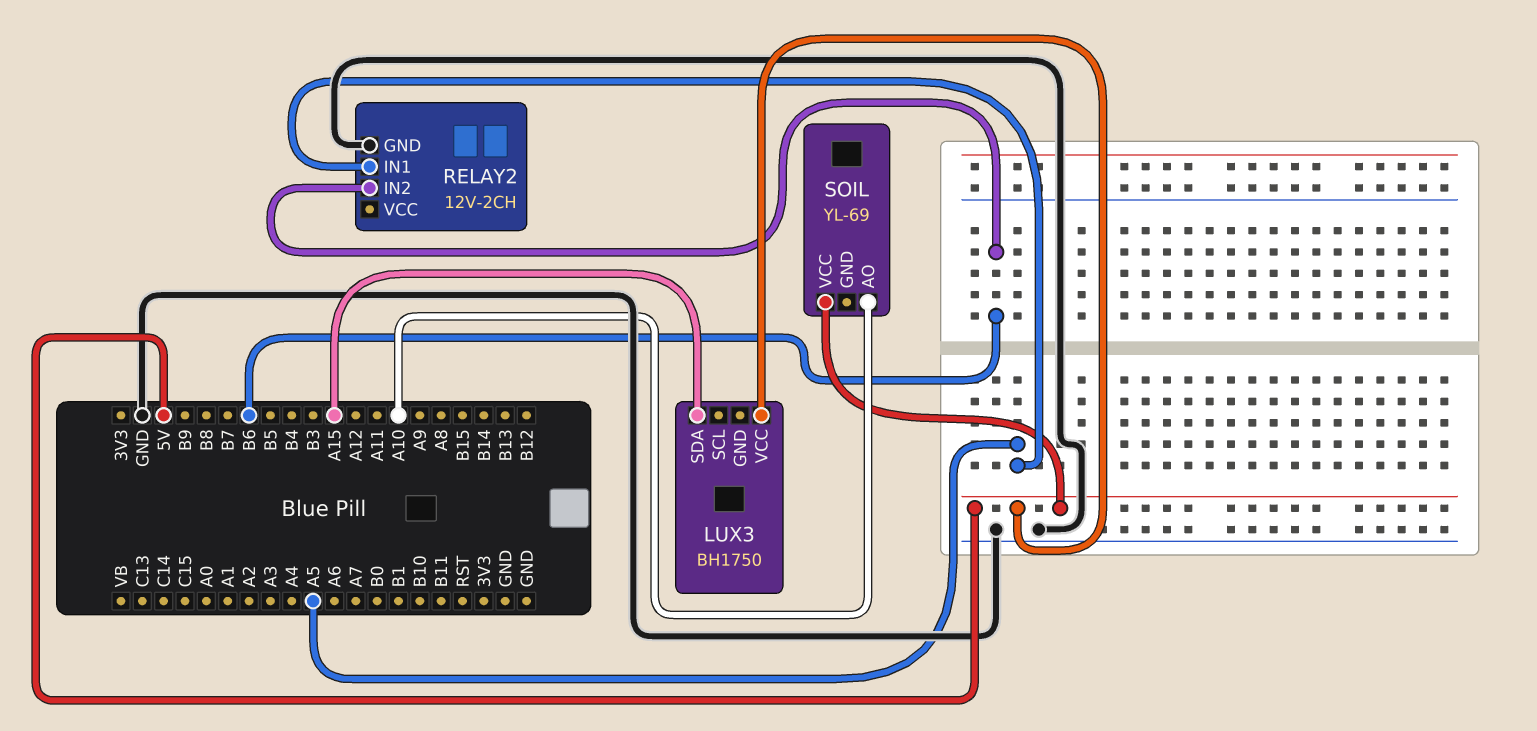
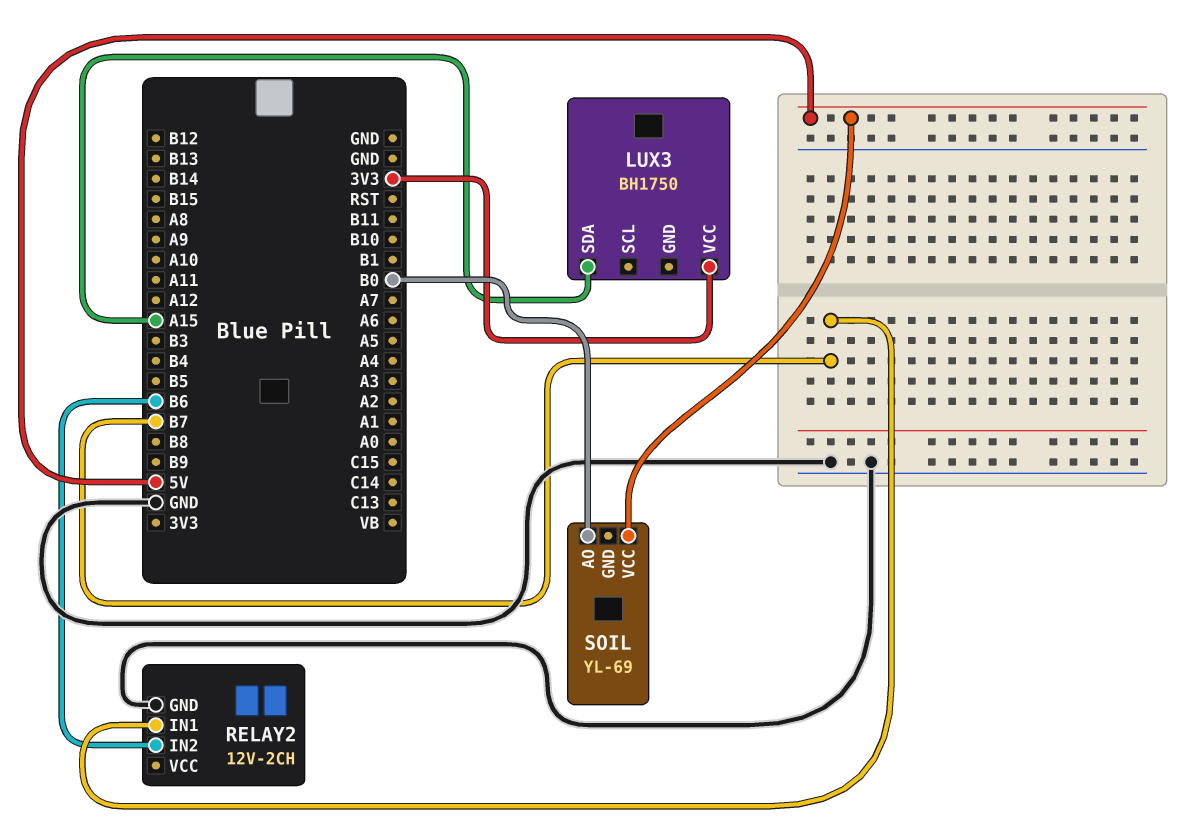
LUX3 pin VCC: 5V -> 3V3
RELAY2 pin IN1: A5 -> B7
SOIL pin AO: A10 -> B0

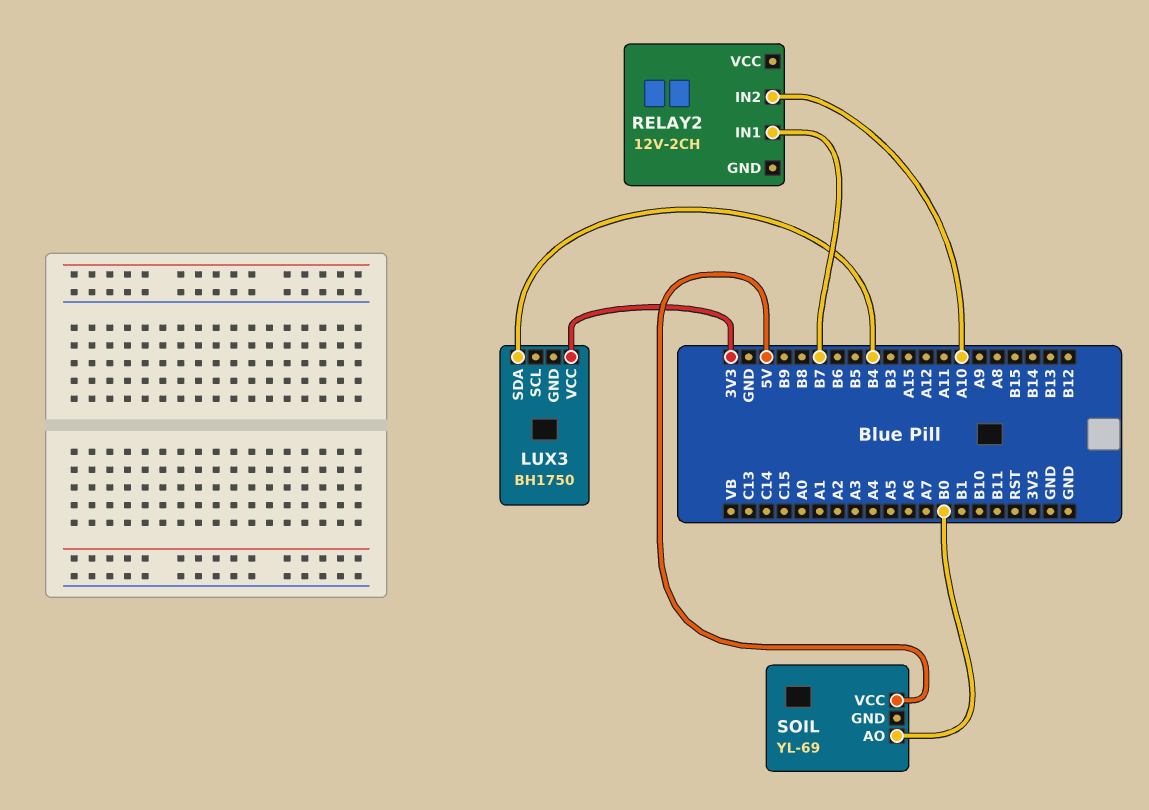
LUX3 pin SDA: A15 -> B4
RELAY2 pin GND: GND -> none
RELAY2 pin IN2: B6 -> A10

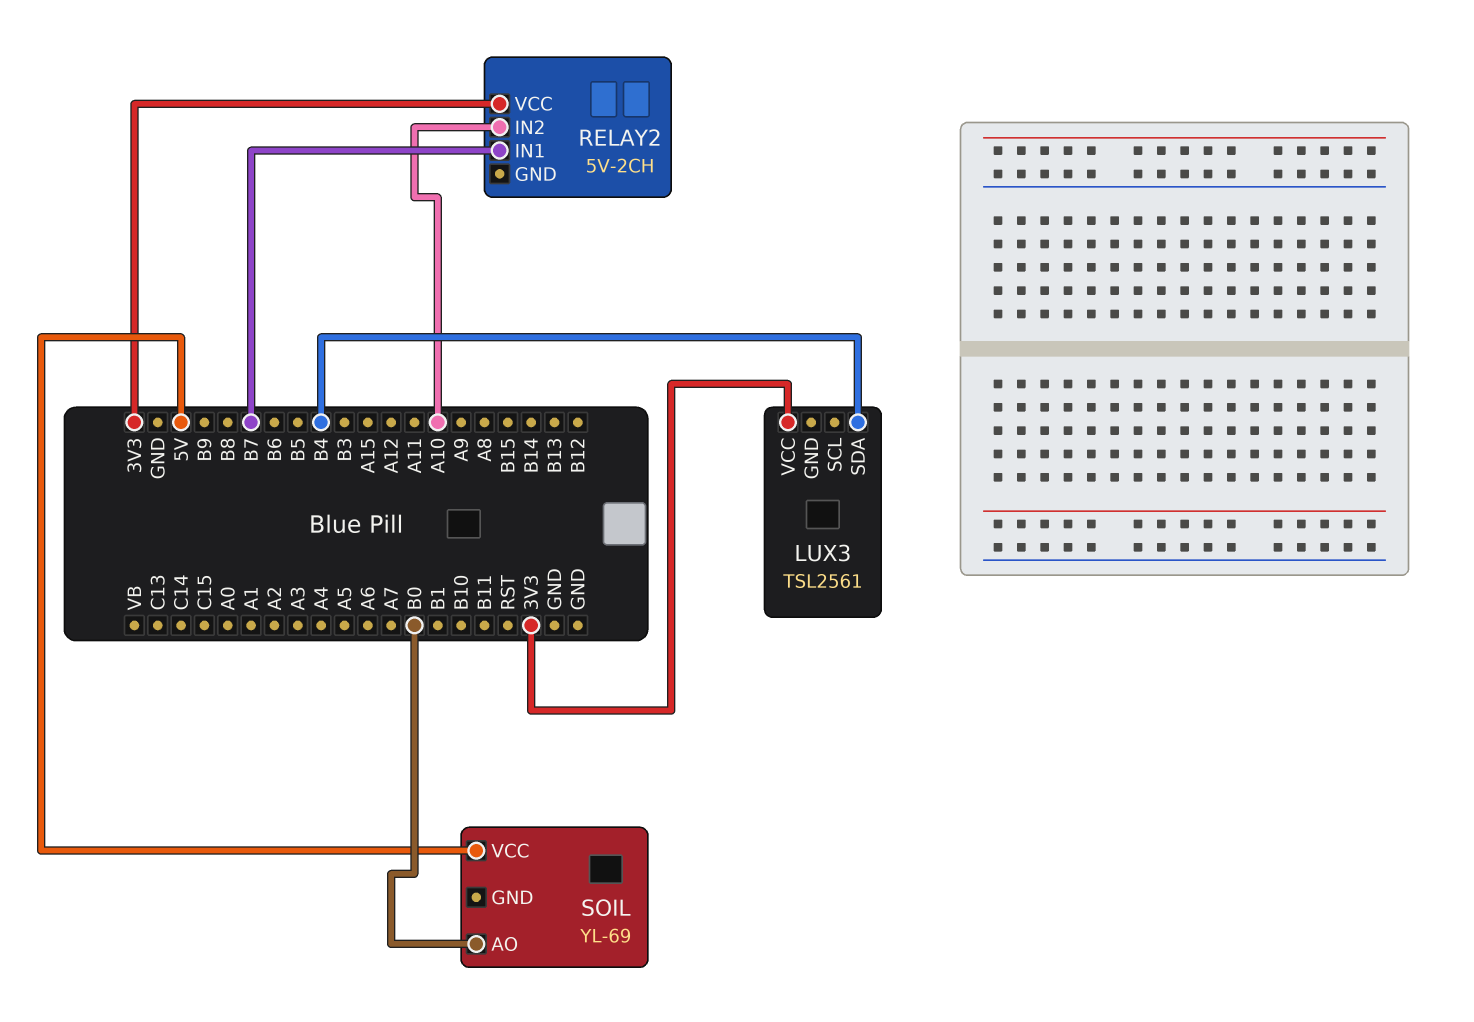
LUX3: BH1750 -> TSL2561
RELAY2: 12V-2CH -> 5V-2CH
RELAY2 pin VCC: none -> 3V3

